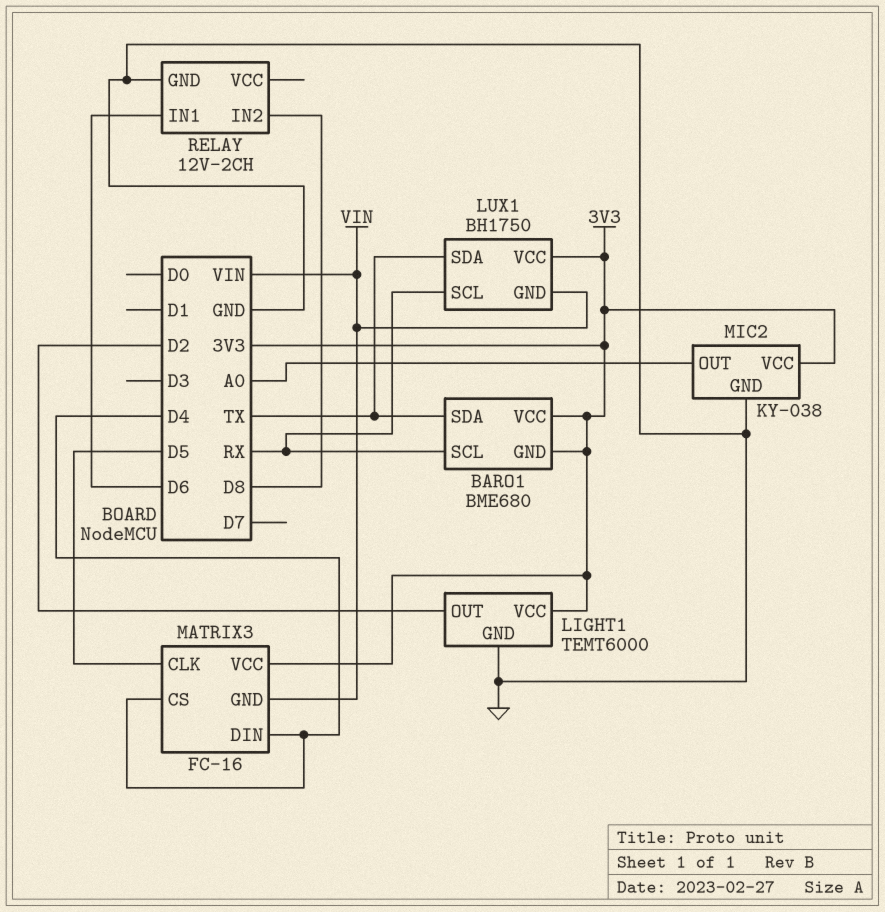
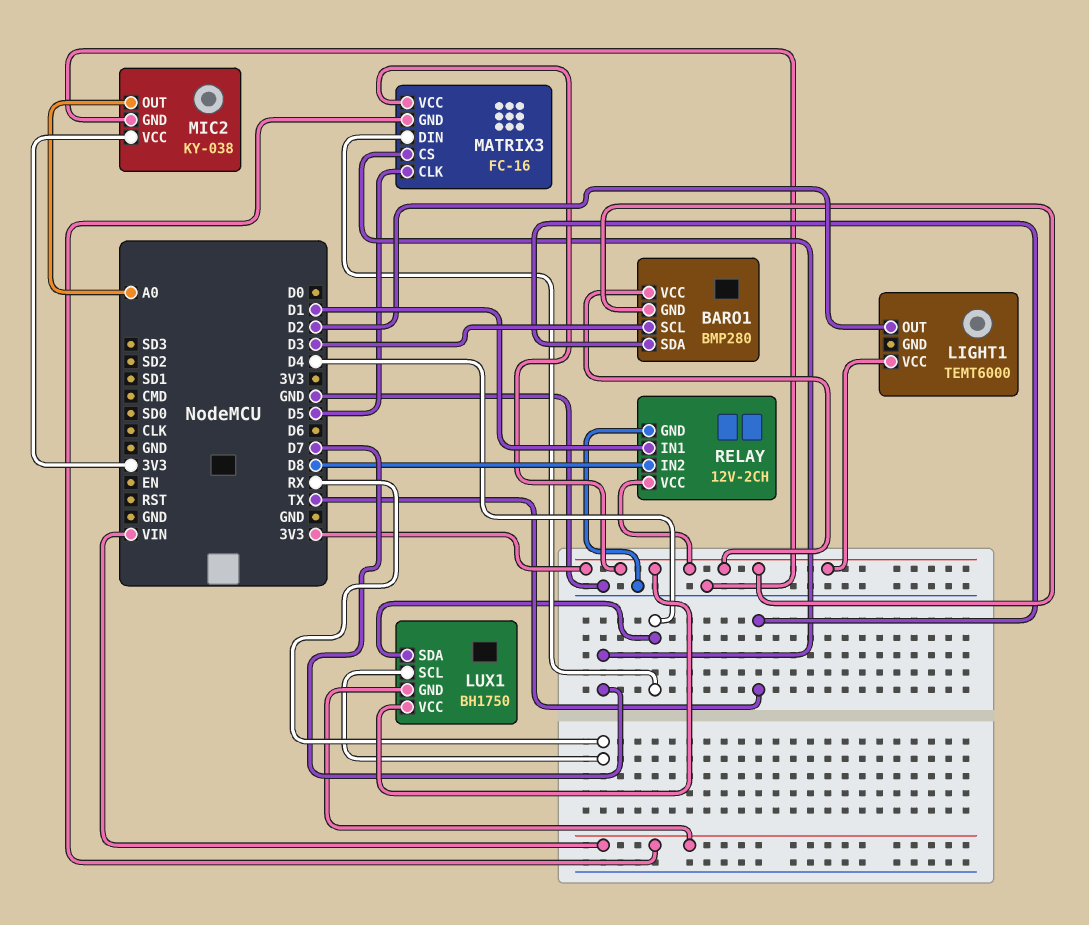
BARO1: BME680 -> BMP280
BARO1 pin SCL: RX -> D3
LIGHT1 pin GND: GND -> none
LUX1 pin SDA: TX -> D4
MATRIX3 pin CS: D4 -> D7
RELAY pin IN1: D6 -> D1
RELAY pin VCC: none -> 3V3

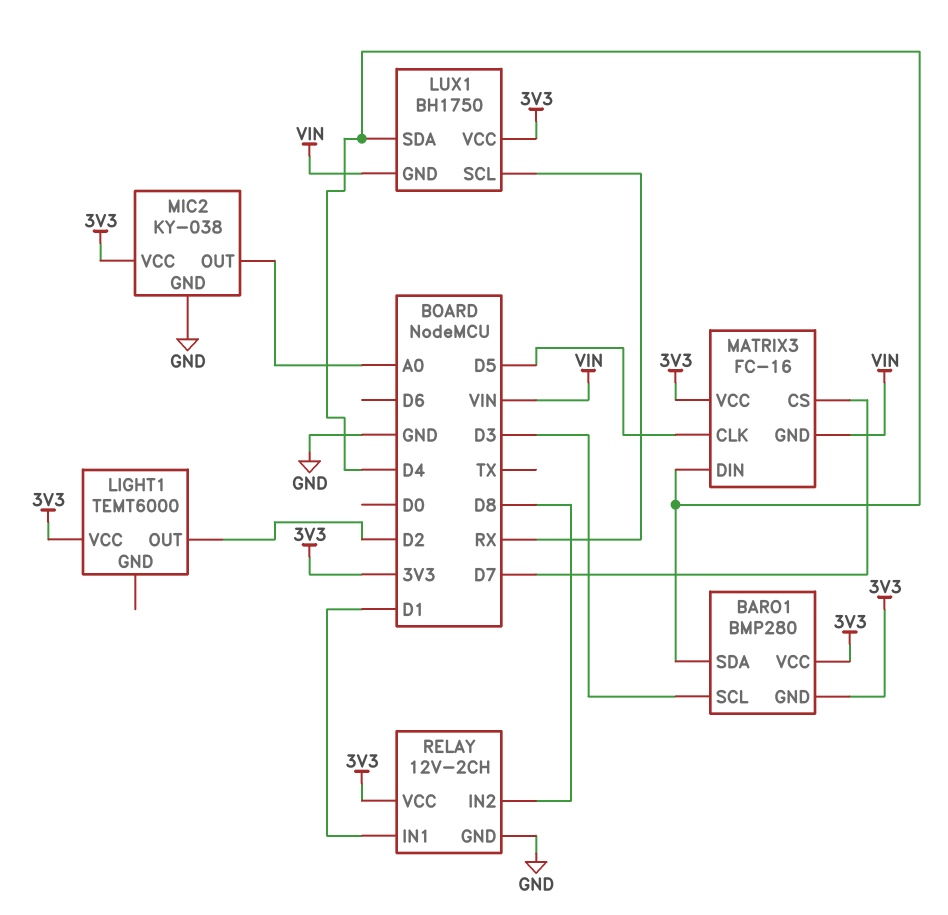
BARO1 pin SDA: TX -> D4

